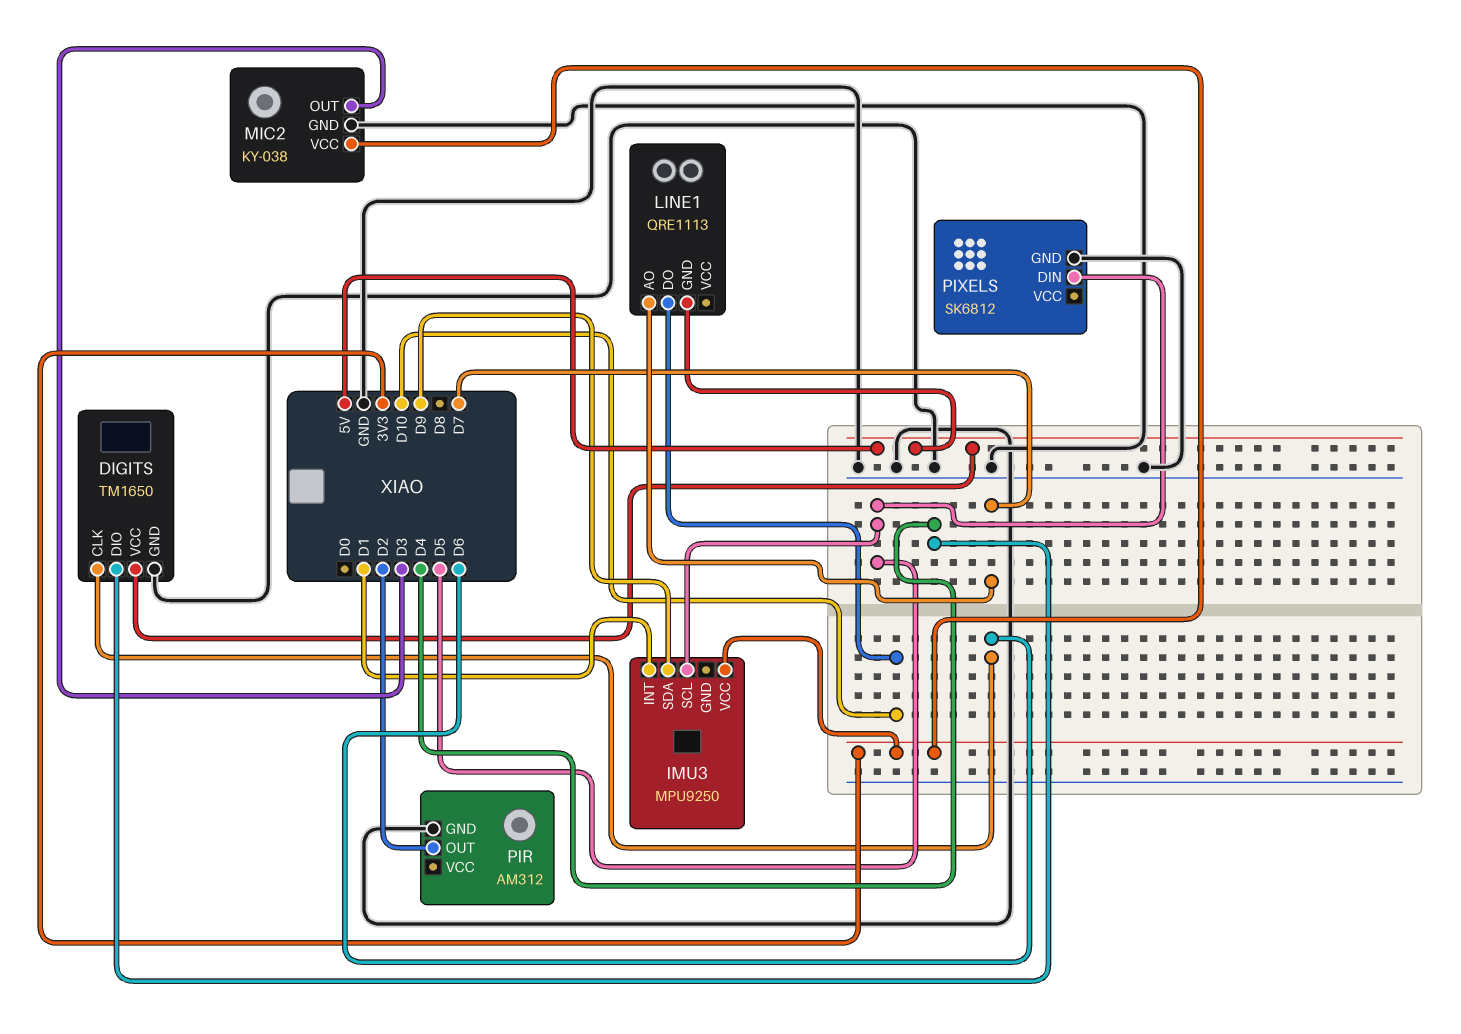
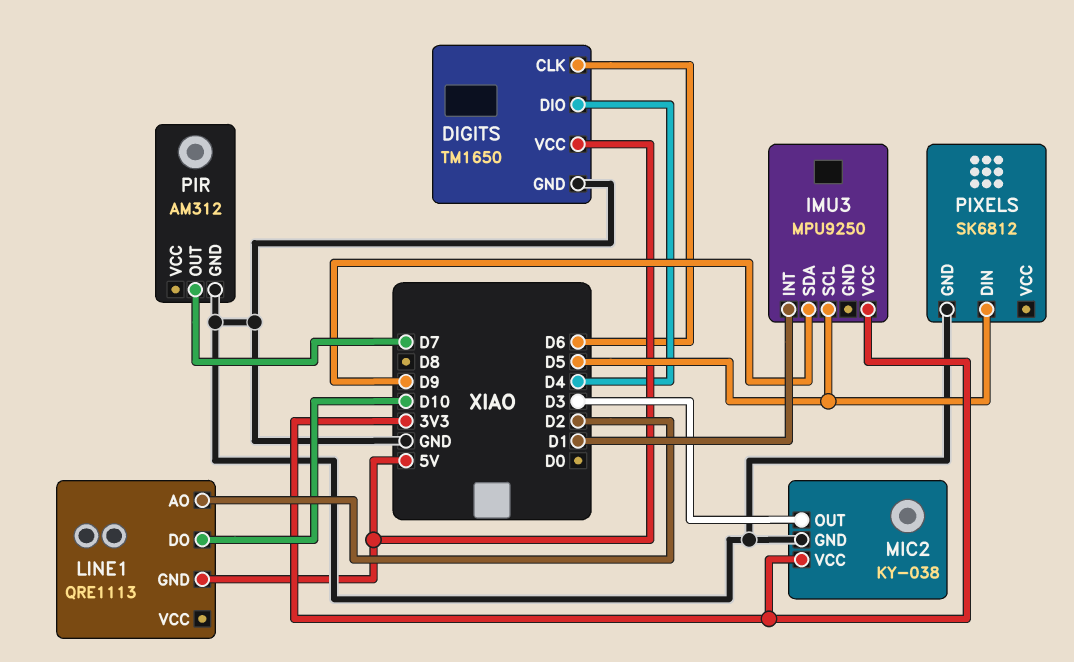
LINE1 pin AO: D7 -> D2
PIR pin OUT: D2 -> D7

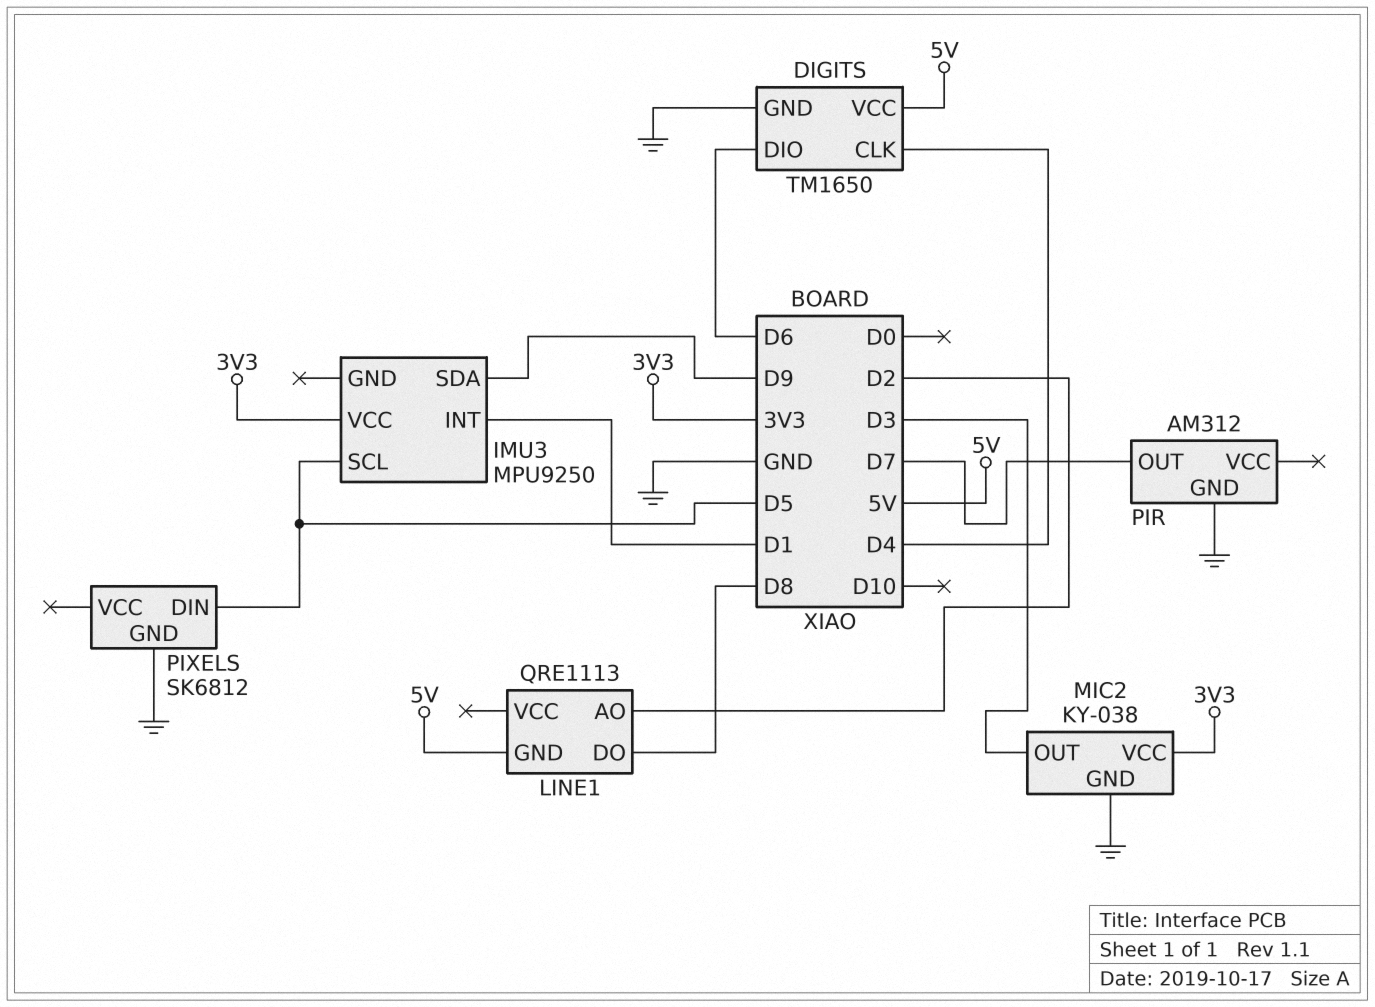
DIGITS pin CLK: D6 -> D4
DIGITS pin DIO: D4 -> D6
LINE1 pin DO: D10 -> D8

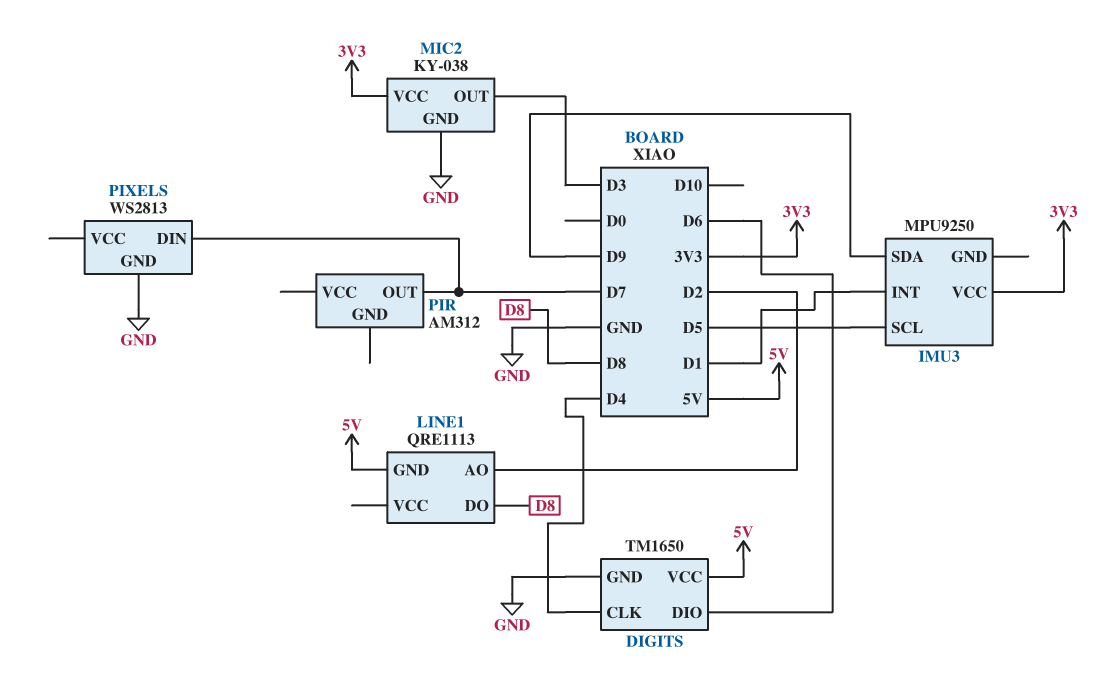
PIR pin GND: GND -> none
PIXELS: SK6812 -> WS2813
PIXELS pin DIN: D5 -> D7

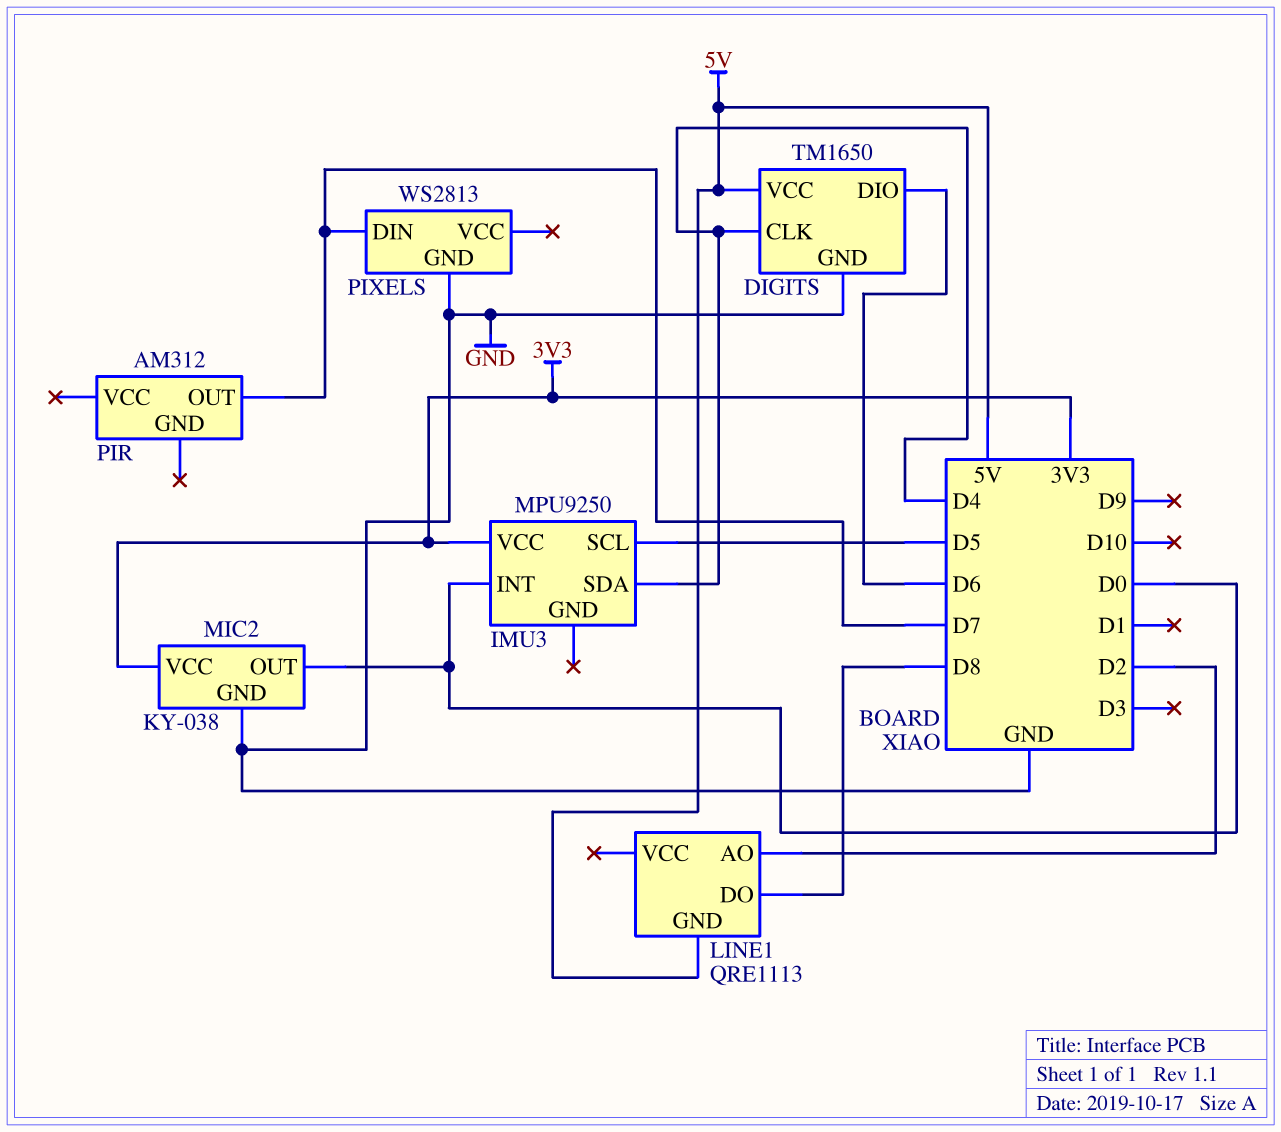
IMU3 pin INT: D1 -> D0
IMU3 pin SDA: D9 -> D4
MIC2 pin OUT: D3 -> D0

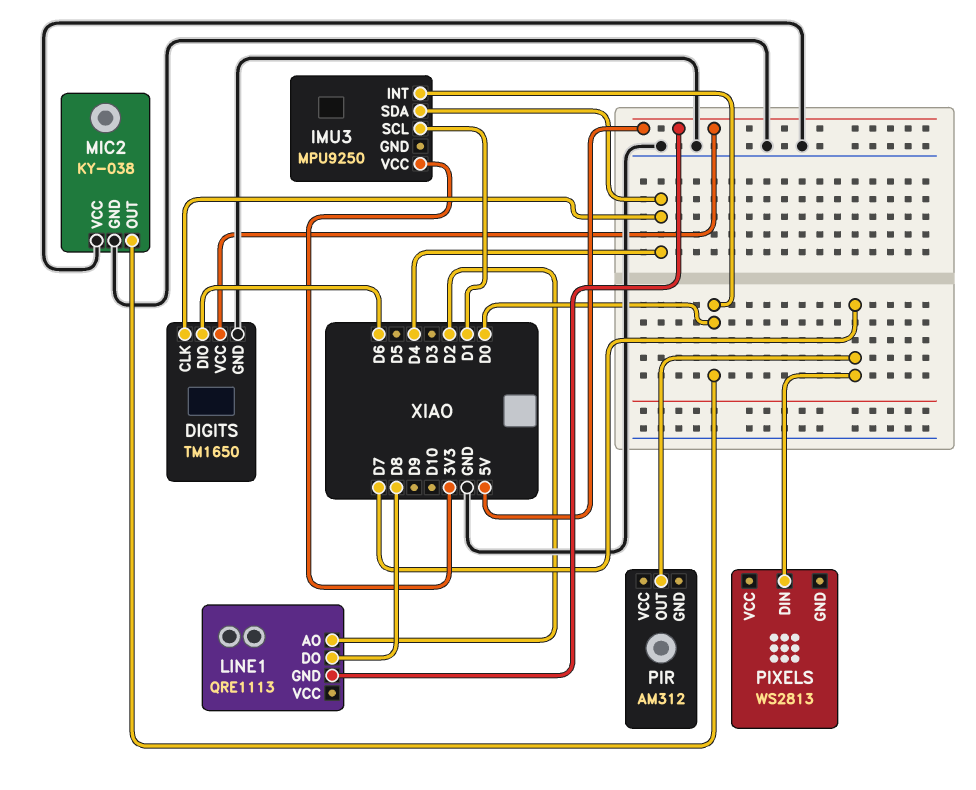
IMU3 pin SCL: D5 -> D1
MIC2 pin VCC: 3V3 -> GND
PIXELS pin GND: GND -> none

